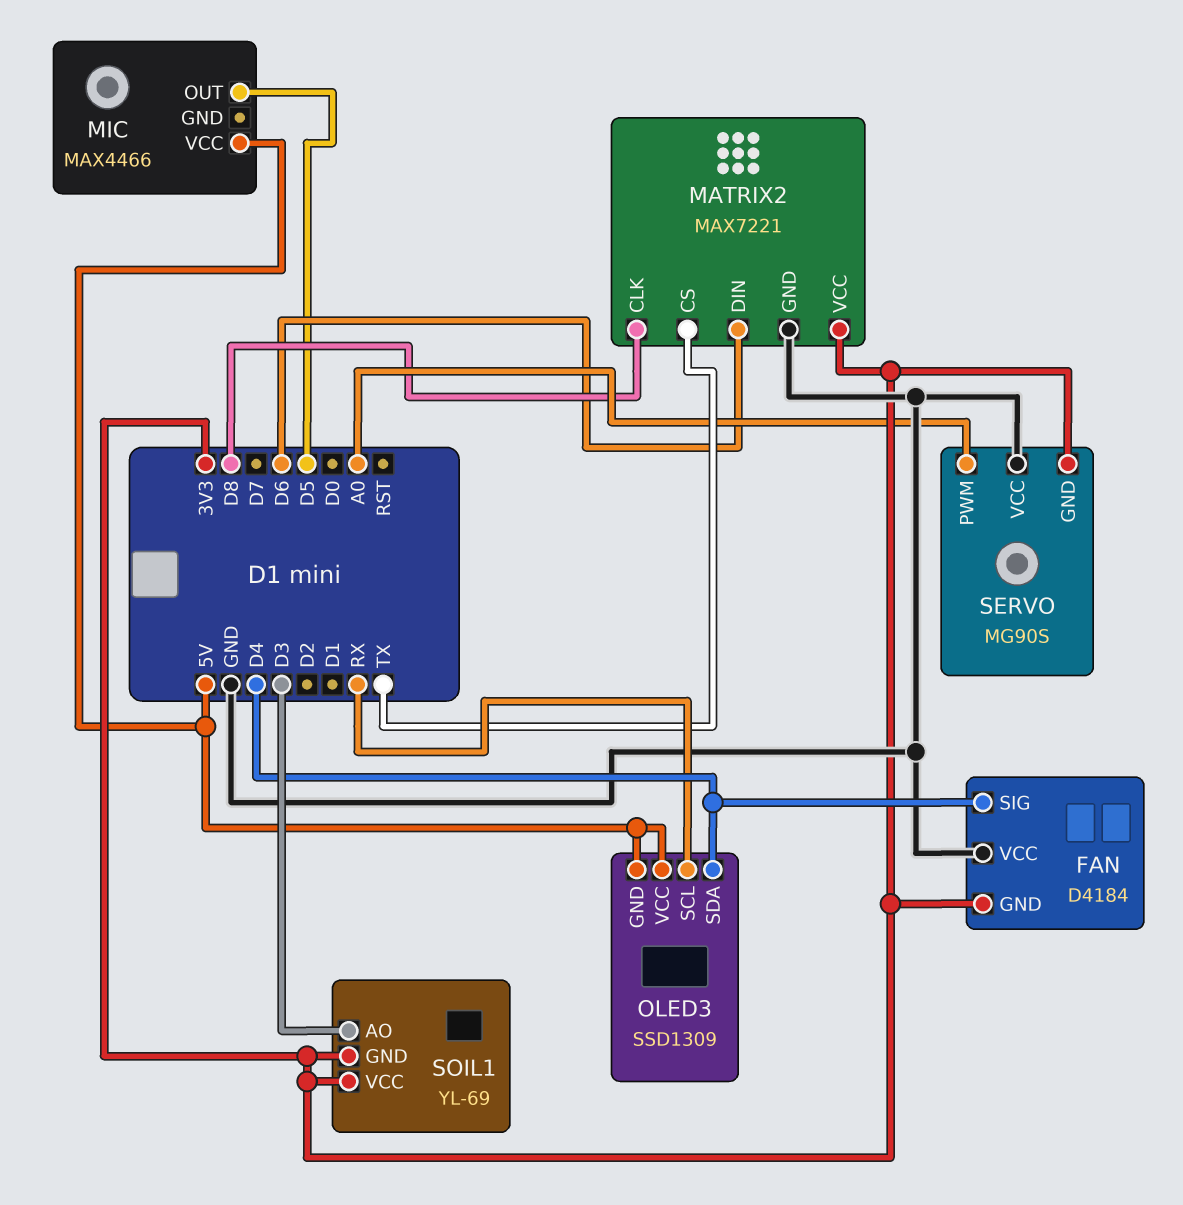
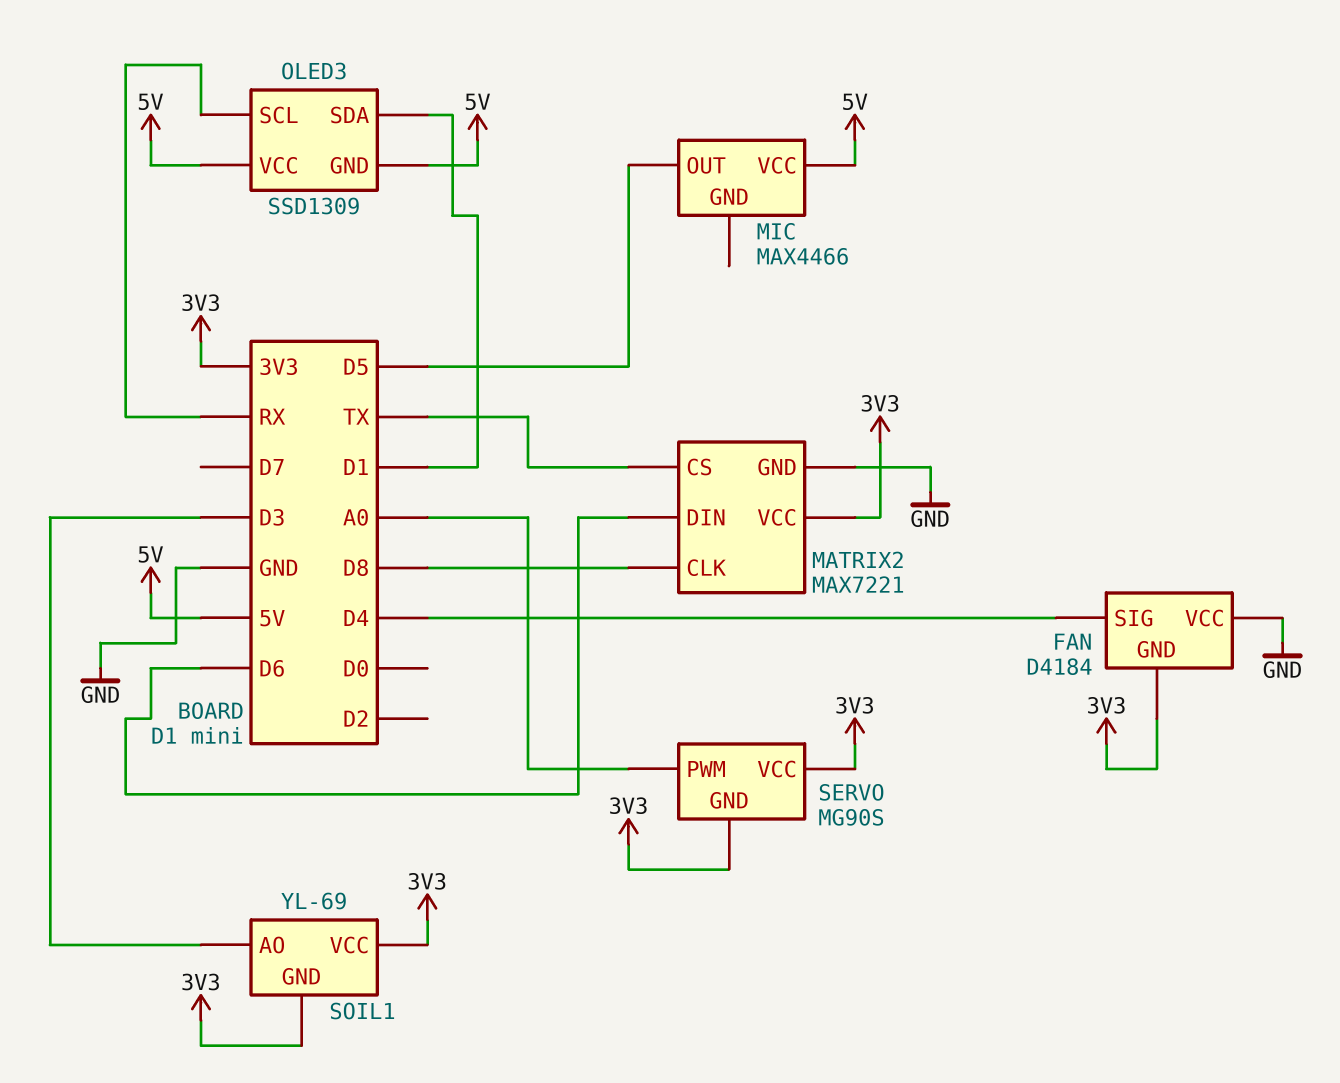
OLED3 pin SDA: D4 -> D1
SERVO pin VCC: GND -> 3V3

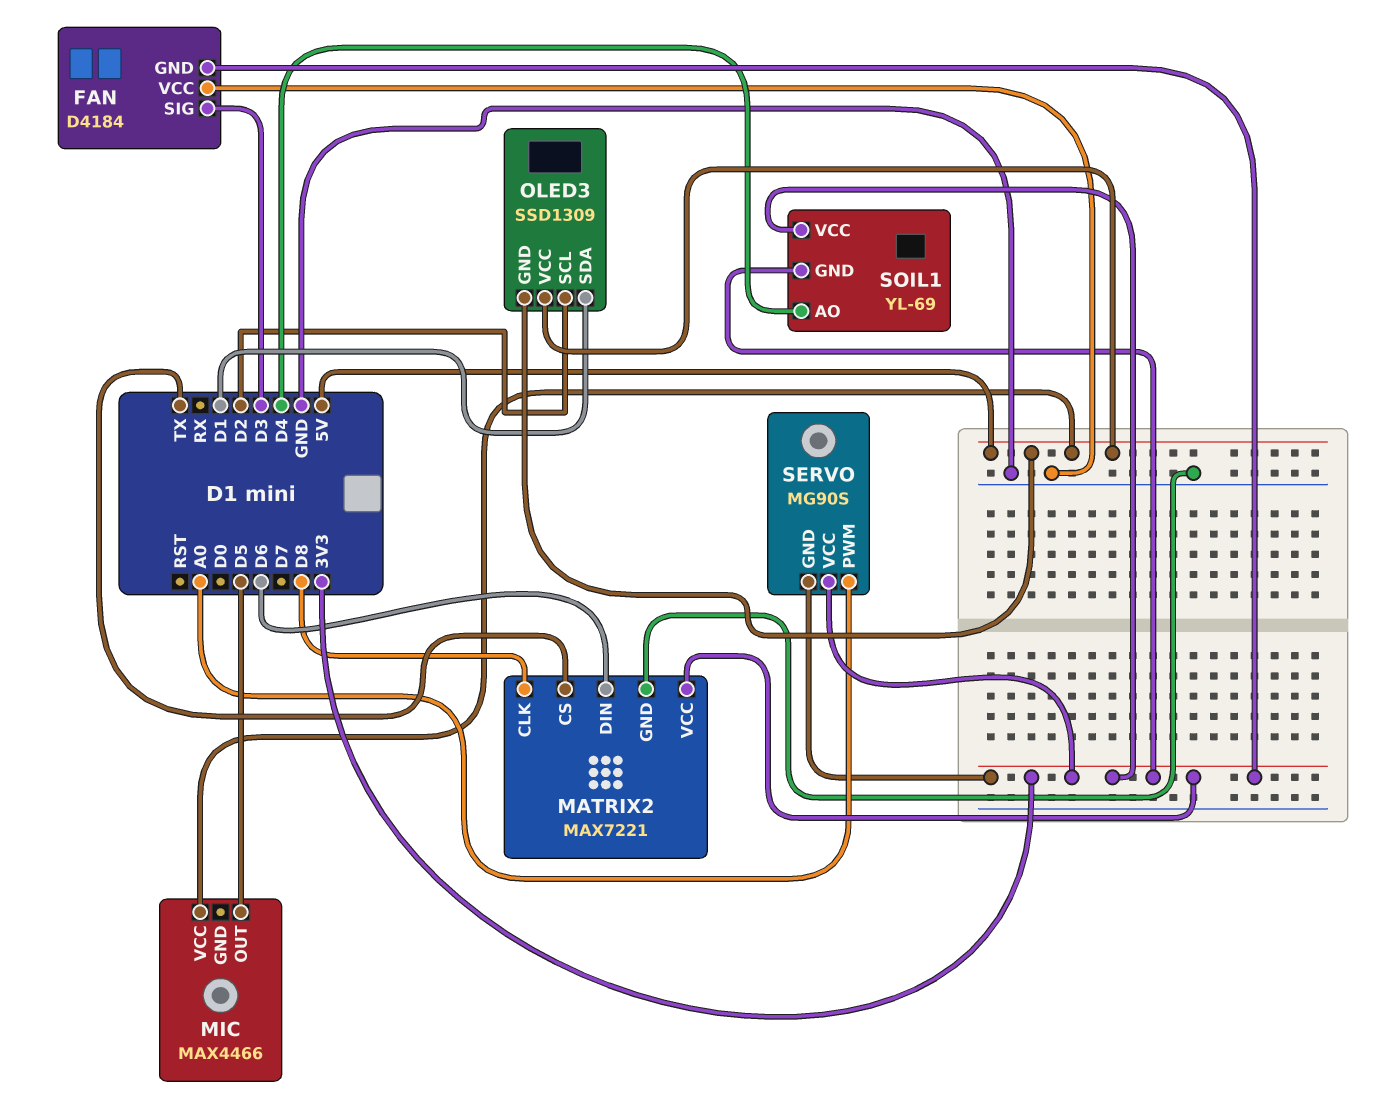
FAN pin SIG: D4 -> D3
OLED3 pin SCL: RX -> D2
SOIL1 pin AO: D3 -> D4

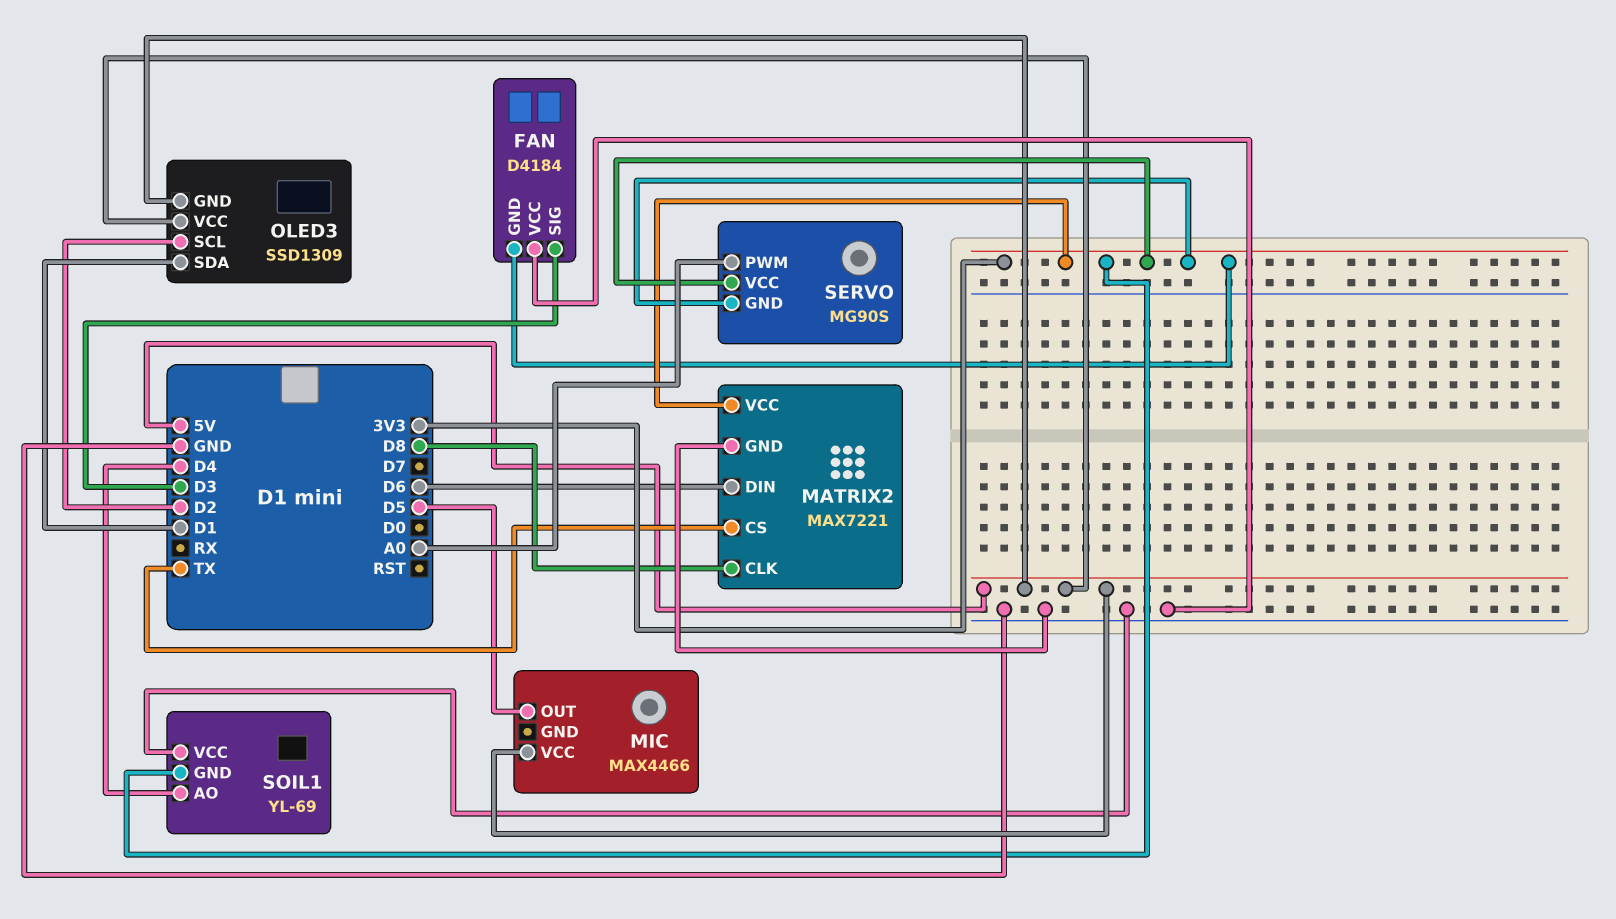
SOIL1 pin VCC: 3V3 -> GND

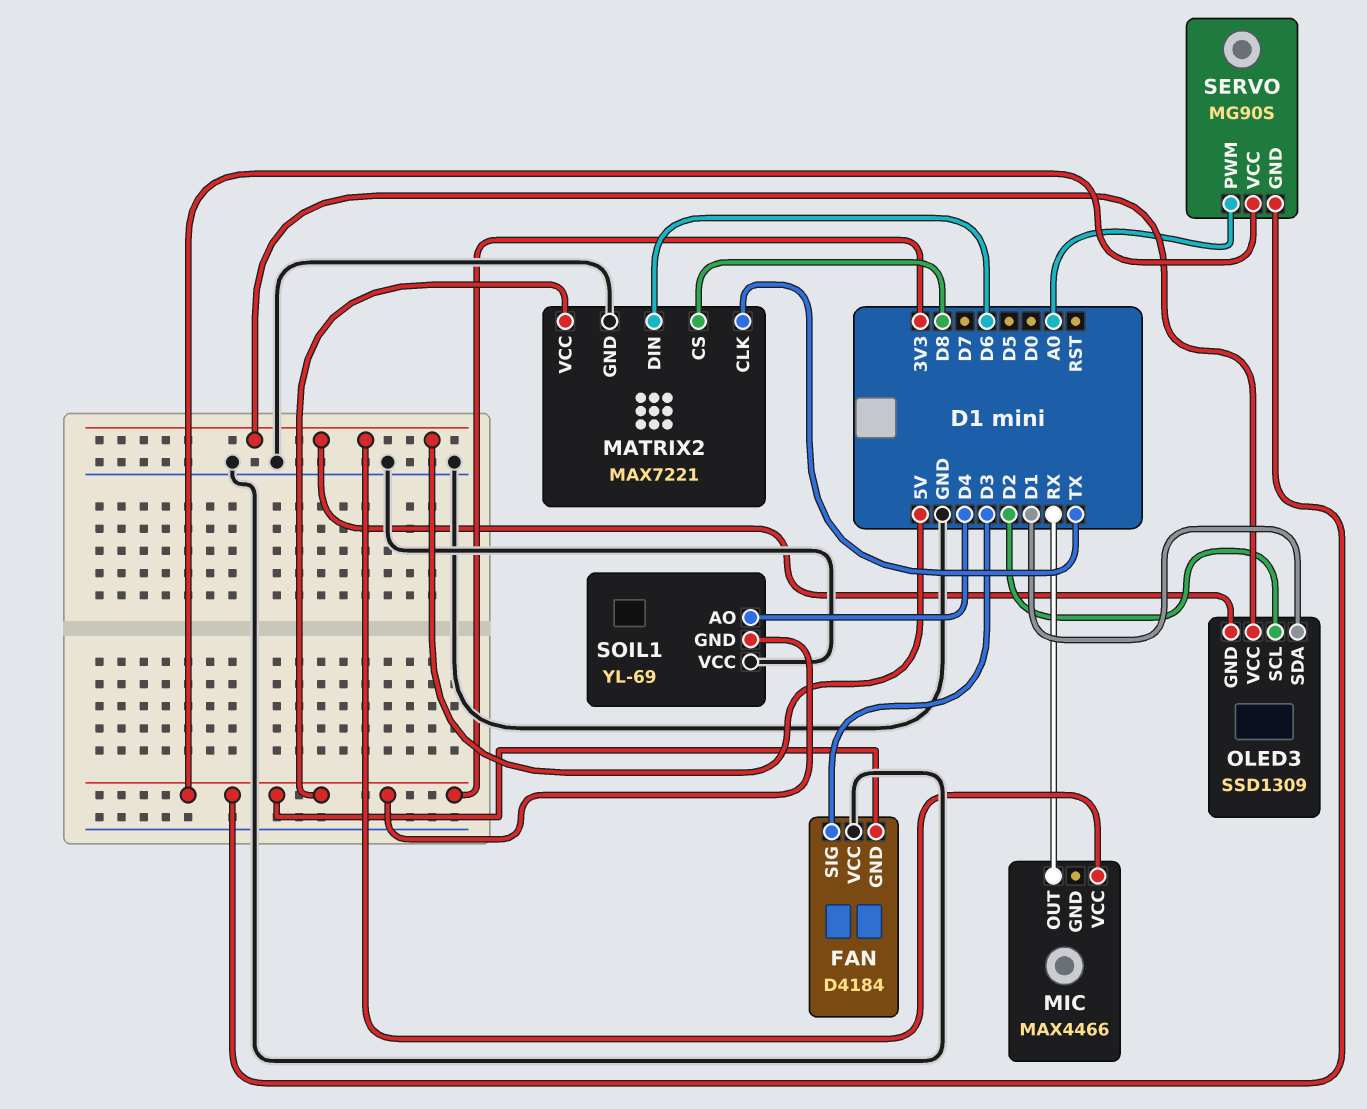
MATRIX2 pin CLK: D8 -> TX
MATRIX2 pin CS: TX -> D8
MIC pin OUT: D5 -> RX

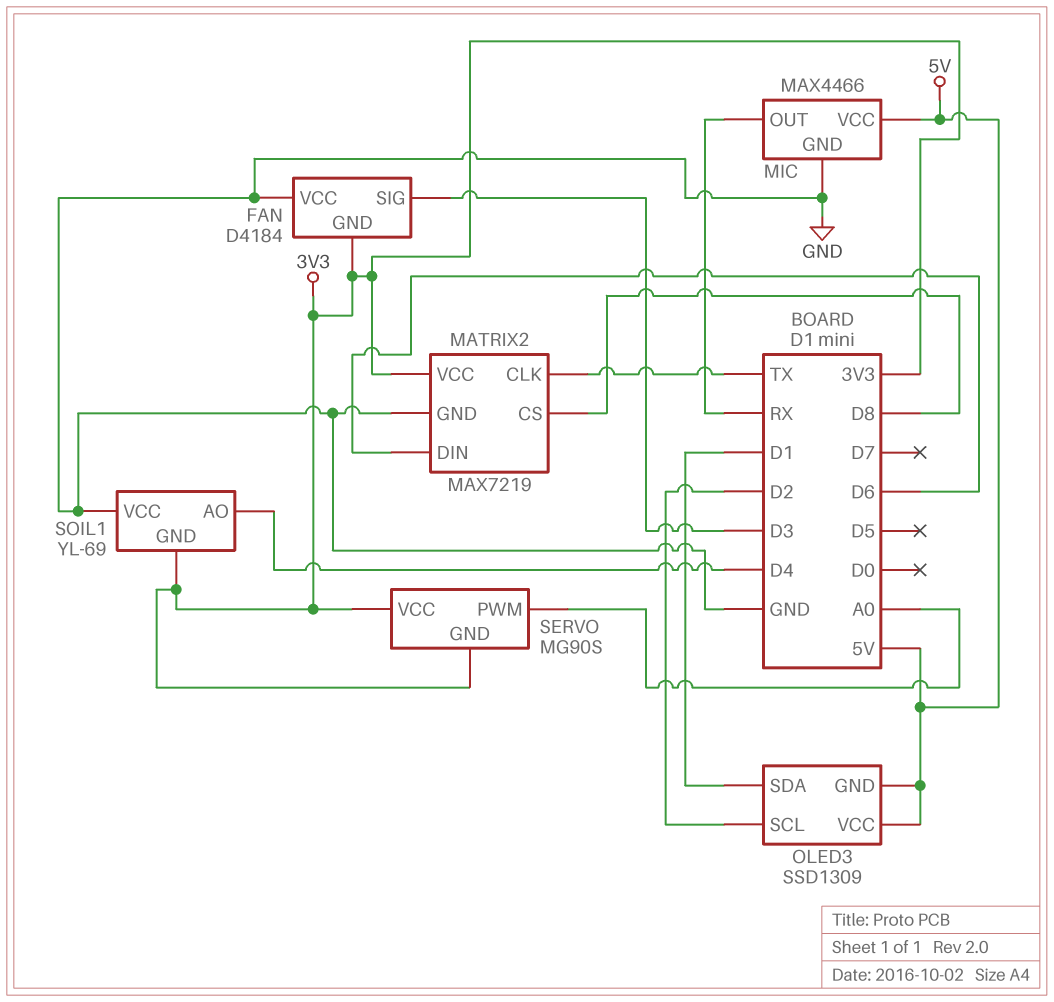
MATRIX2: MAX7221 -> MAX7219
MIC pin GND: none -> GND

